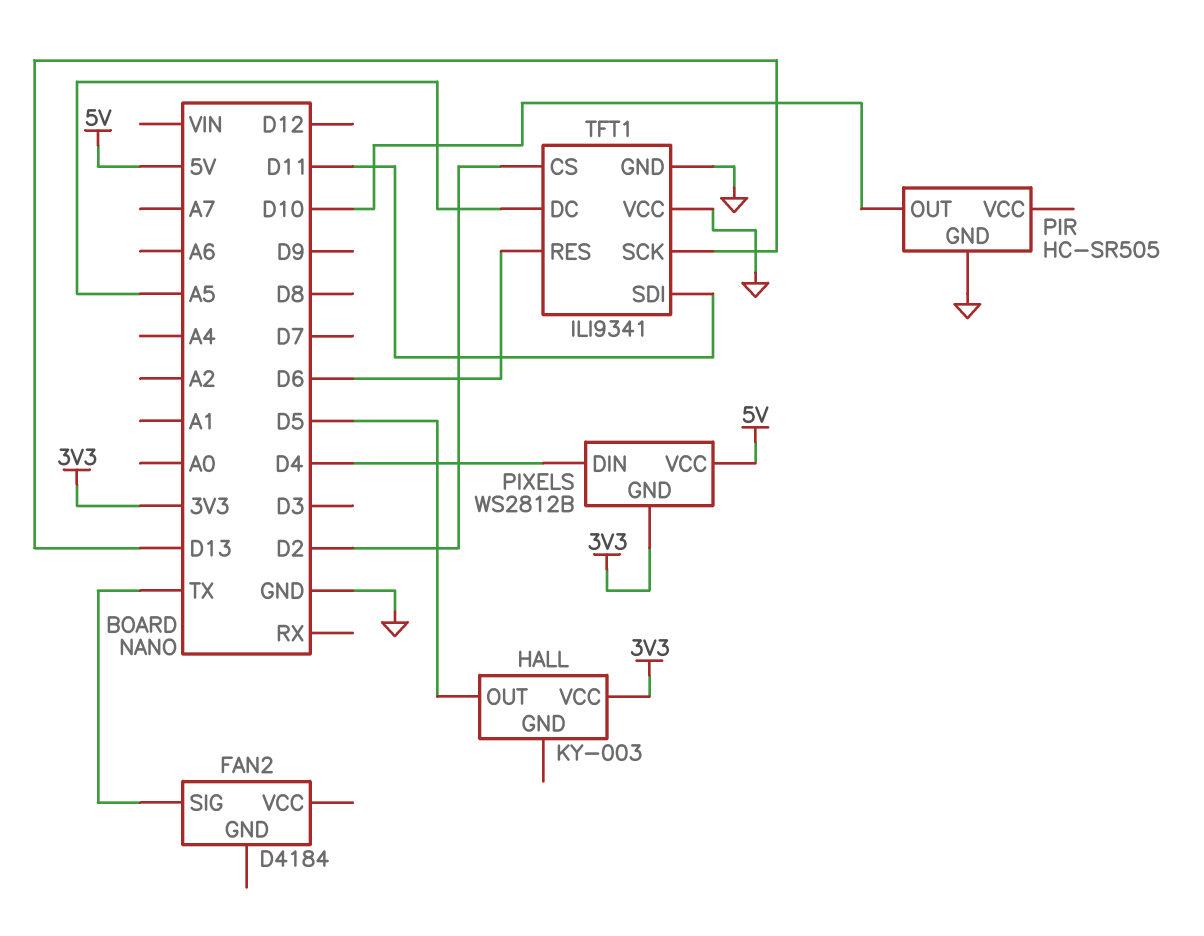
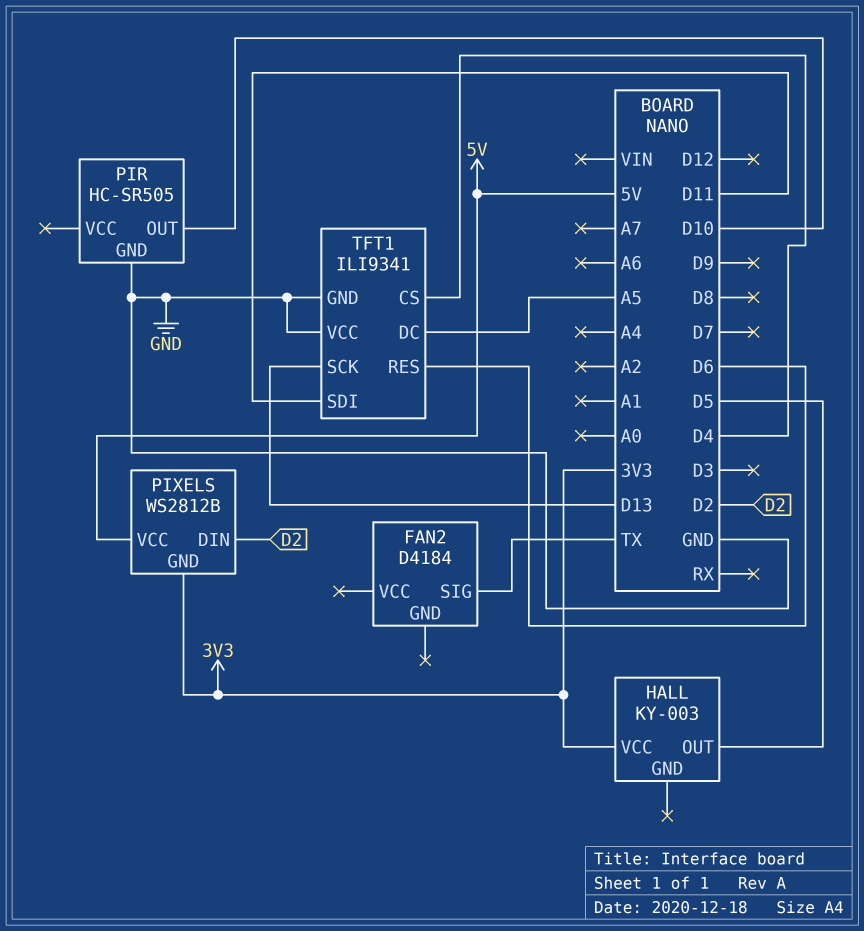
PIXELS pin DIN: D4 -> D2
TFT1 pin CS: D2 -> D4

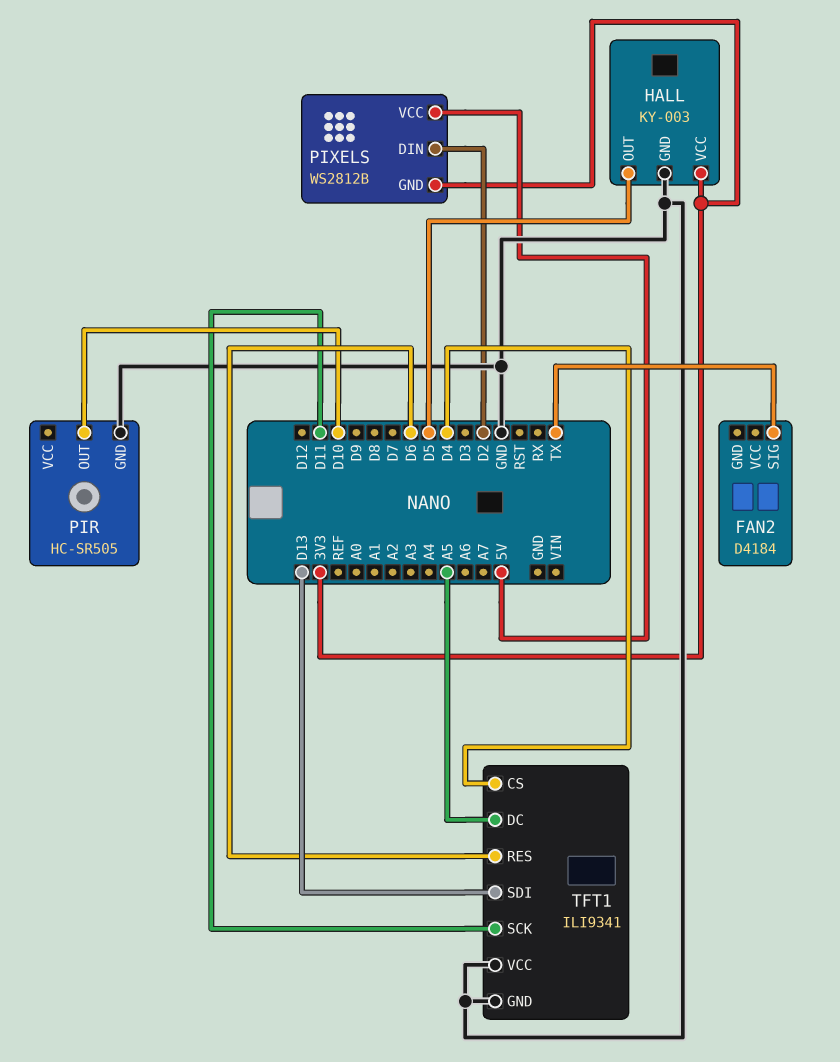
HALL pin GND: none -> GND
TFT1 pin SCK: D13 -> D11
TFT1 pin SDI: D11 -> D13

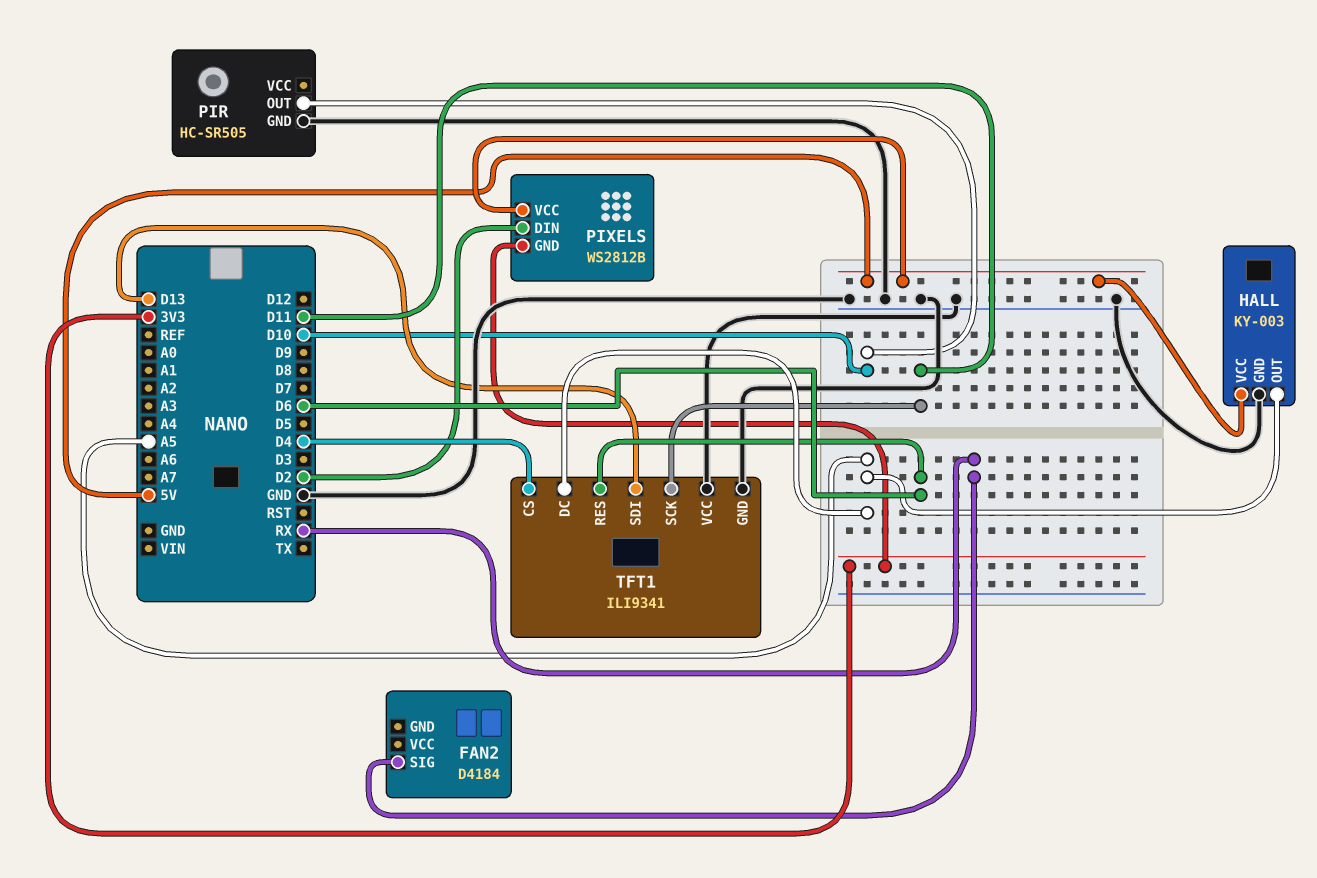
FAN2 pin SIG: TX -> RX
HALL pin OUT: D5 -> A5
HALL pin VCC: 3V3 -> 5V

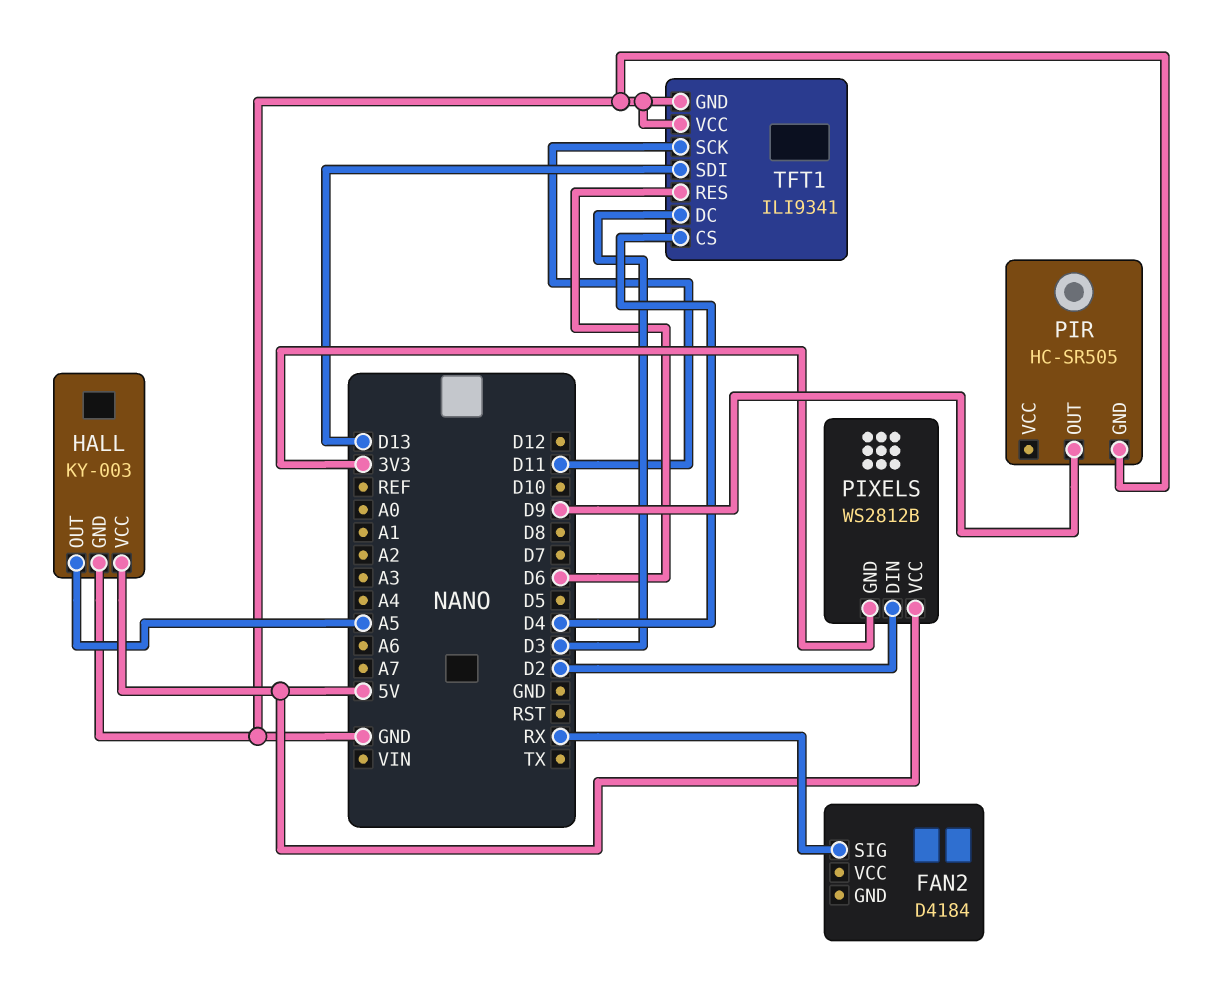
PIR pin OUT: D10 -> D9
TFT1 pin DC: A5 -> D3

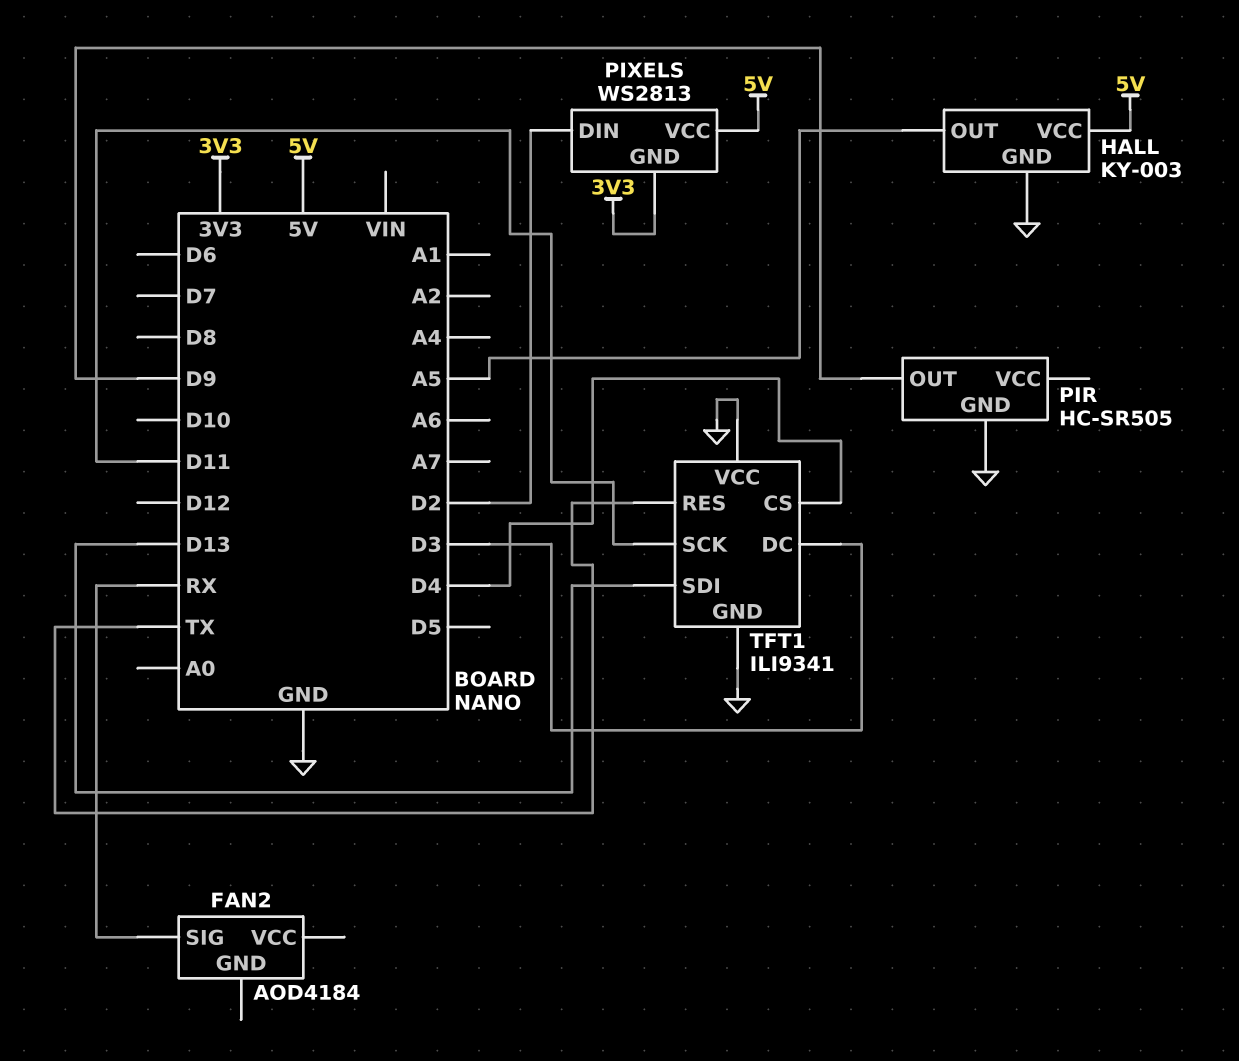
FAN2: D4184 -> AOD4184
PIXELS: WS2812B -> WS2813
TFT1 pin RES: D6 -> TX

